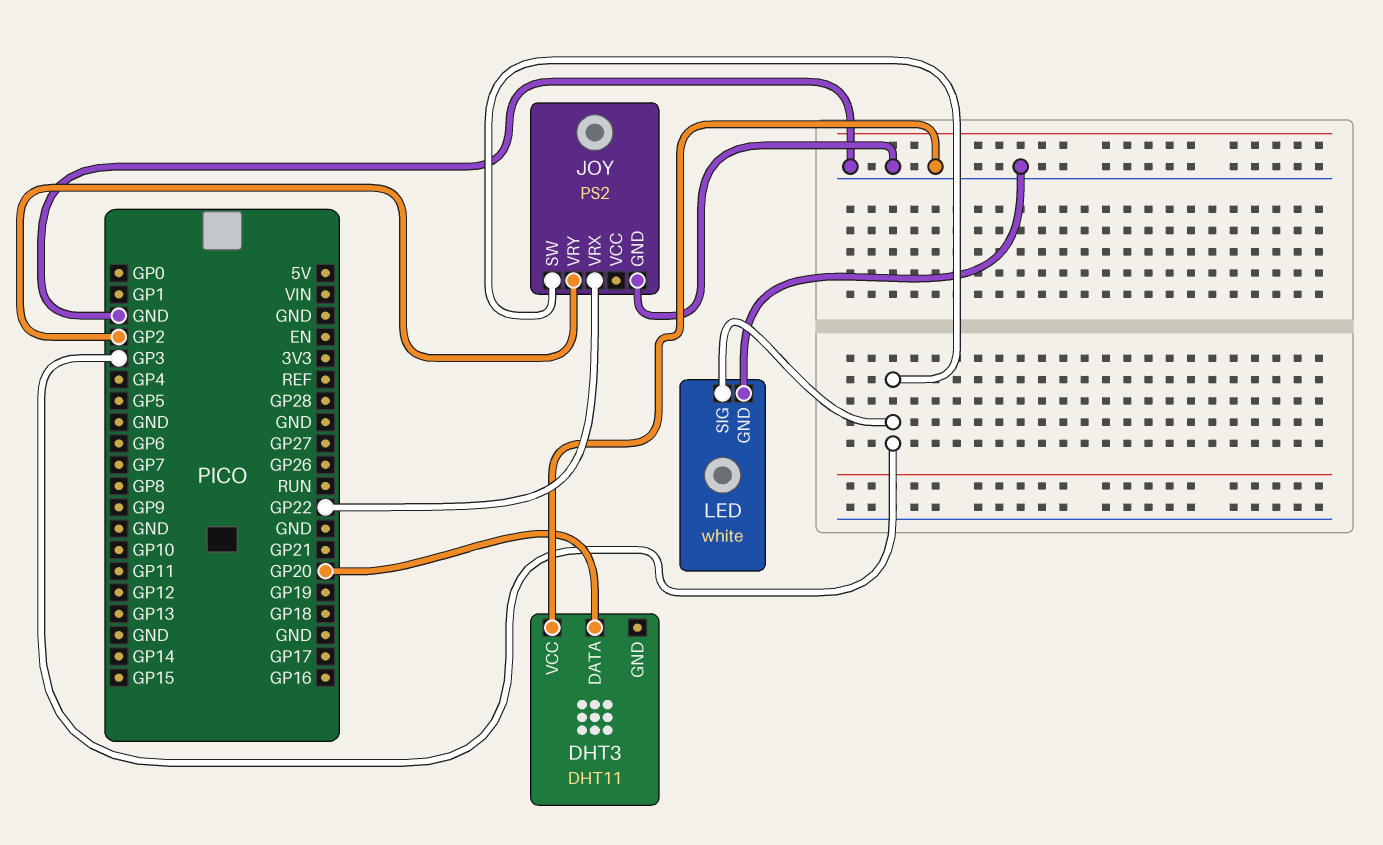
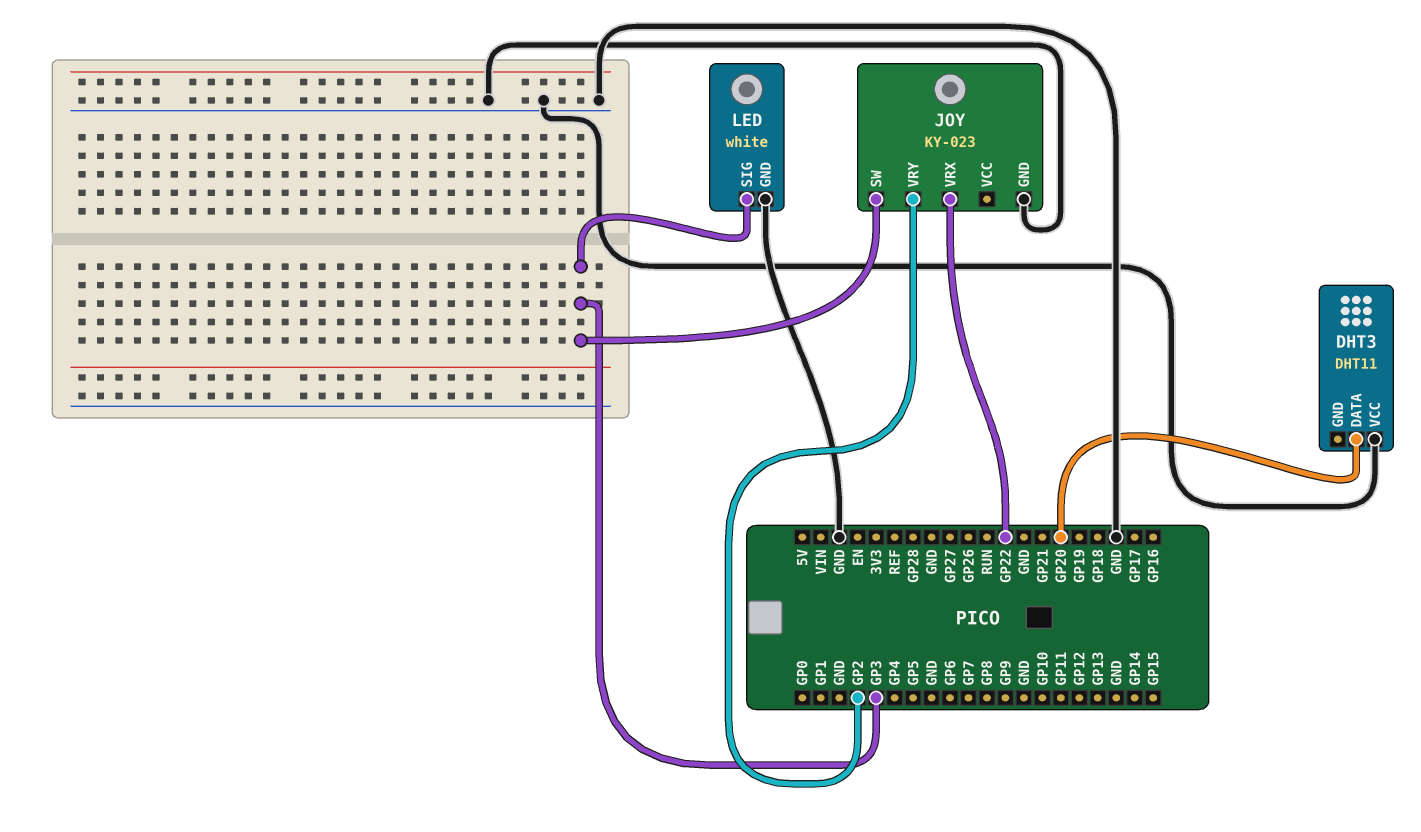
JOY: PS2 -> KY-023

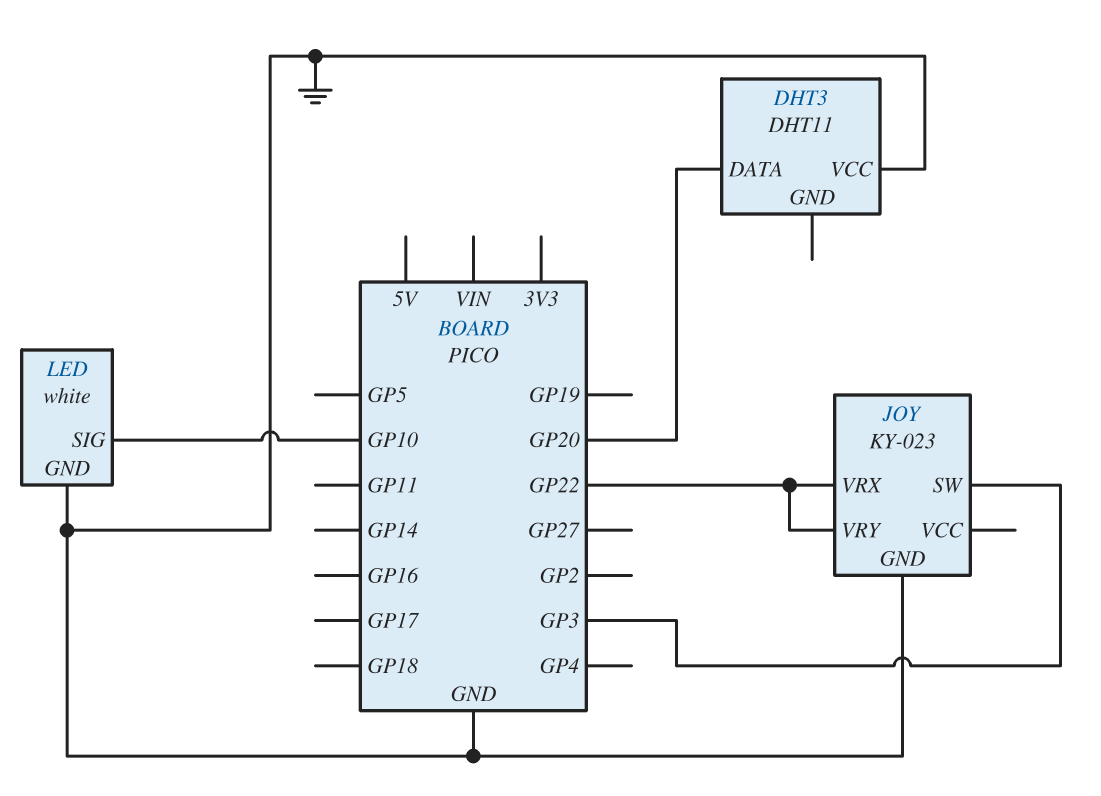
JOY pin VRY: GP2 -> GP22
LED pin SIG: GP3 -> GP10

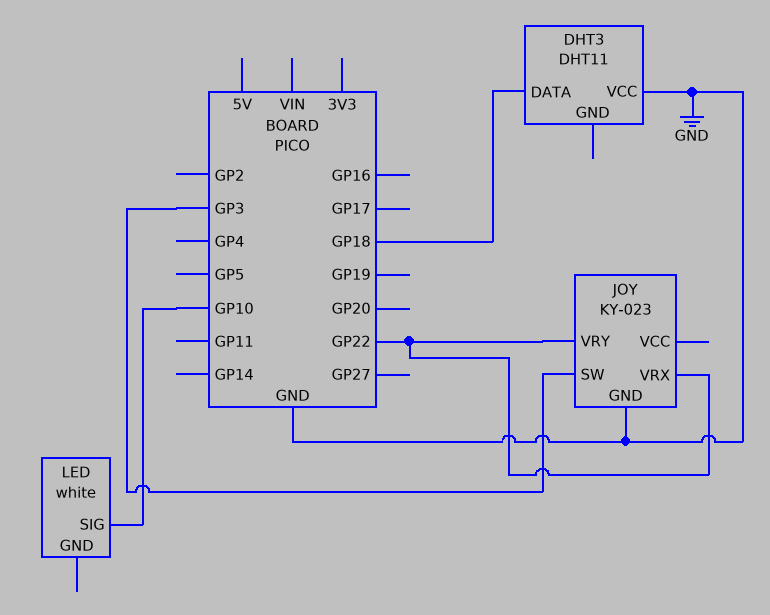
DHT3 pin DATA: GP20 -> GP18
LED pin GND: GND -> none

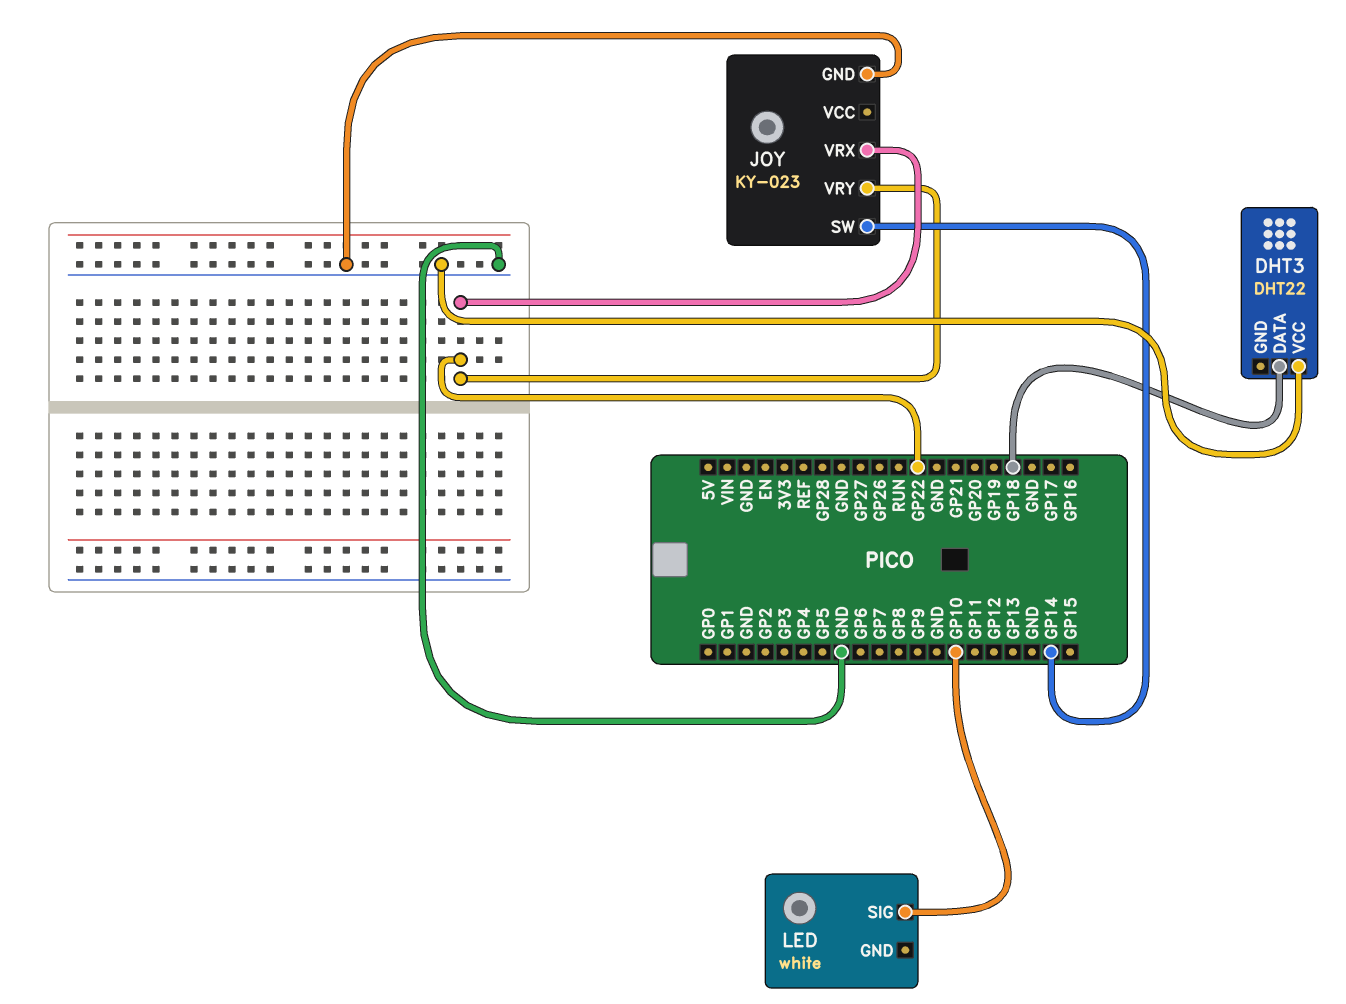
DHT3: DHT11 -> DHT22
JOY pin SW: GP3 -> GP14

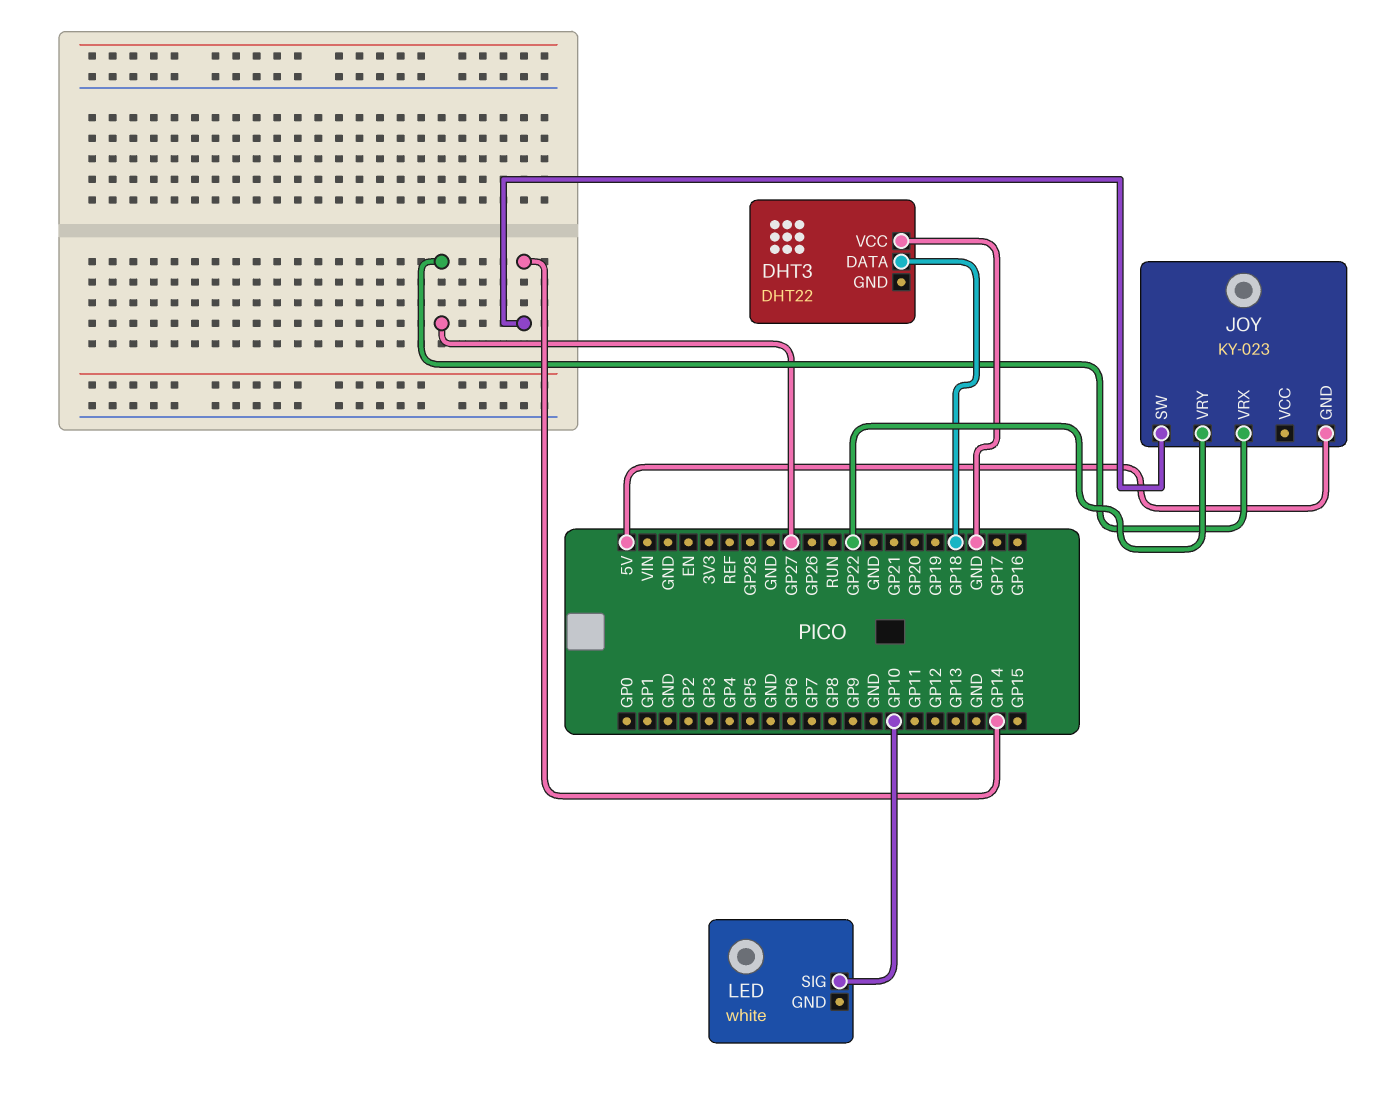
JOY pin GND: GND -> 5V
JOY pin VRX: GP22 -> GP27

